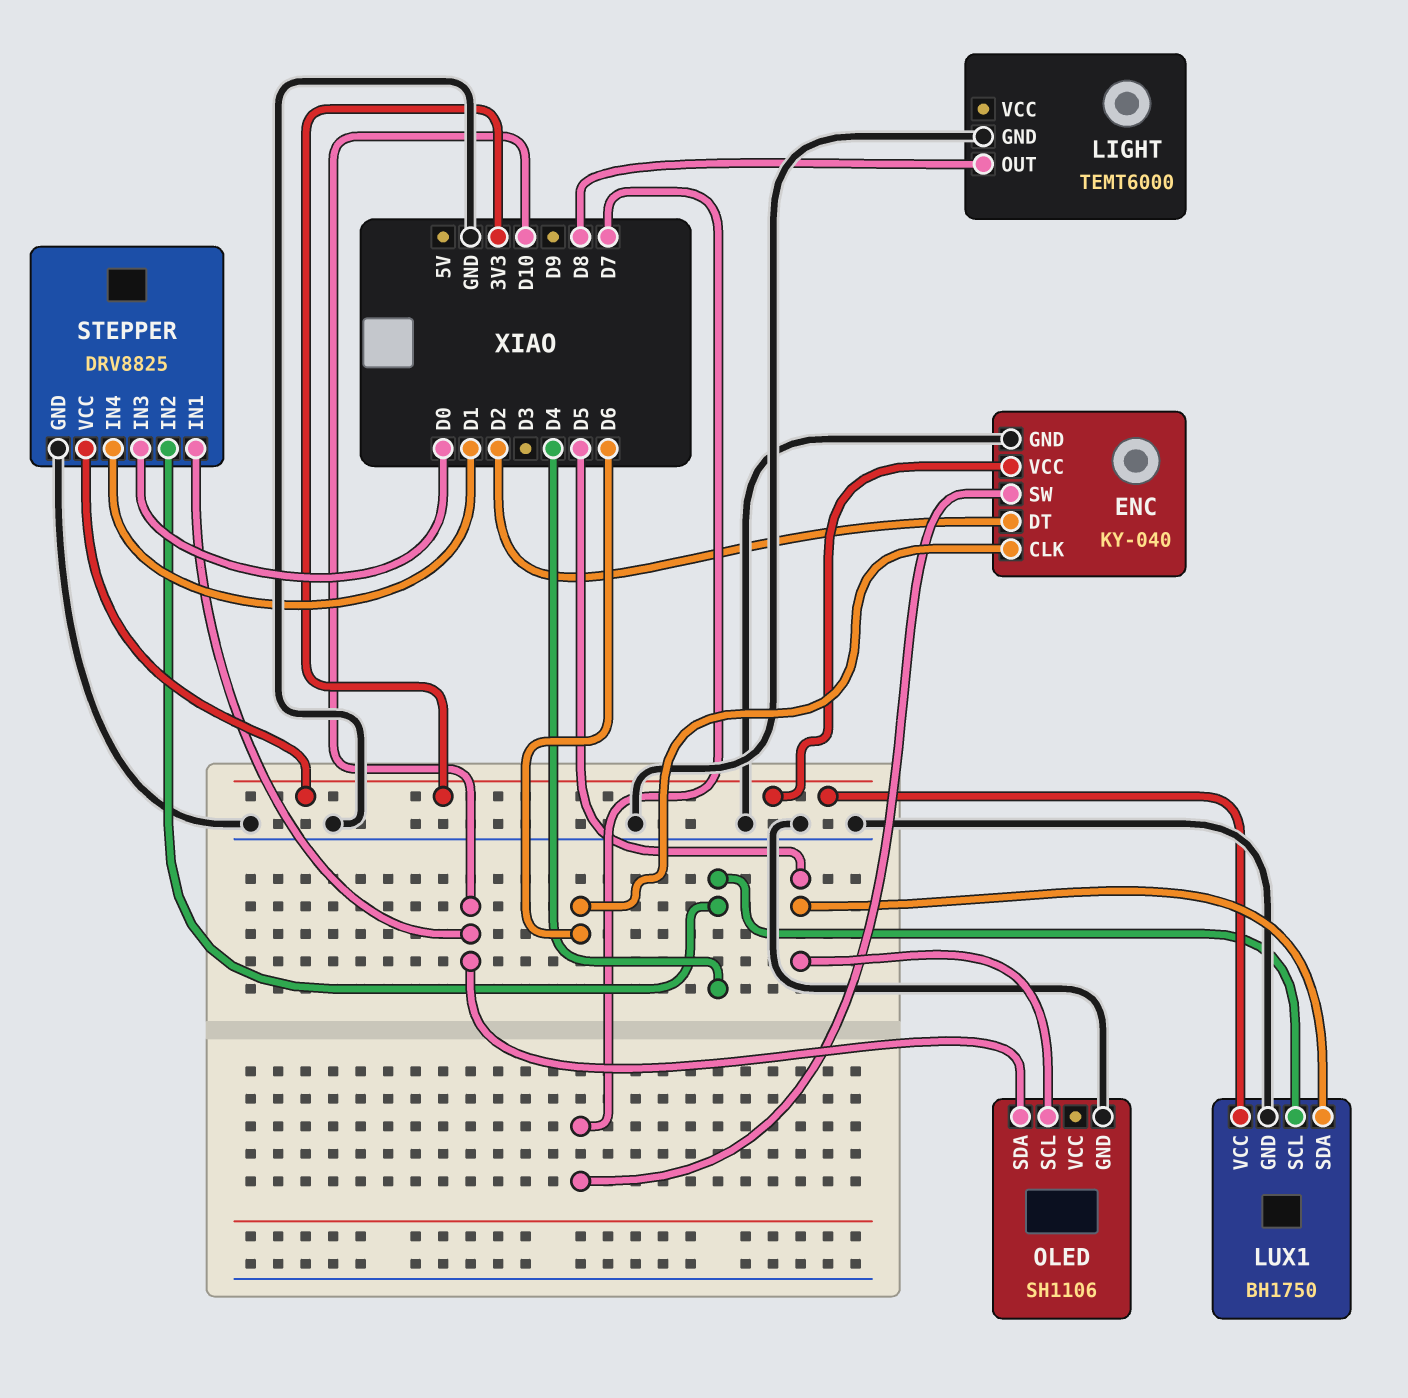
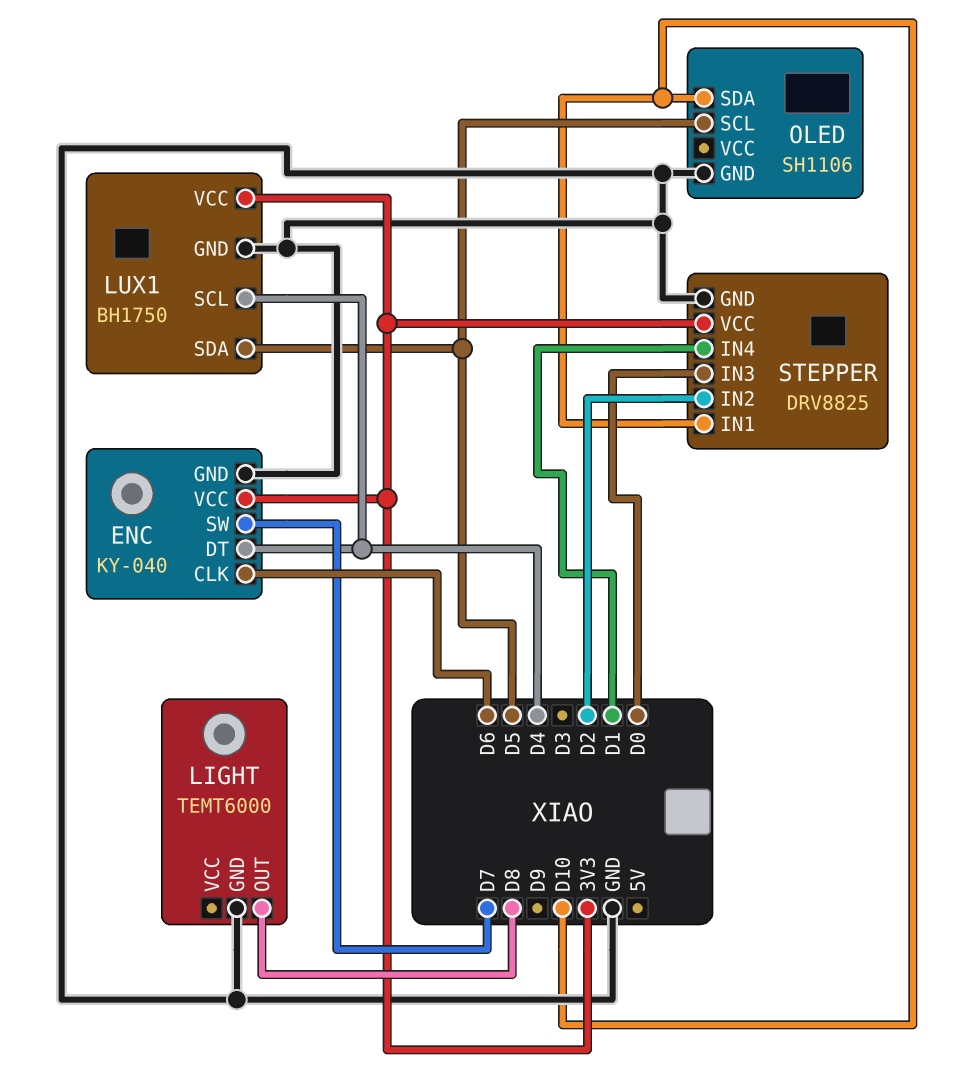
ENC pin DT: D2 -> D4
STEPPER pin IN2: D4 -> D2

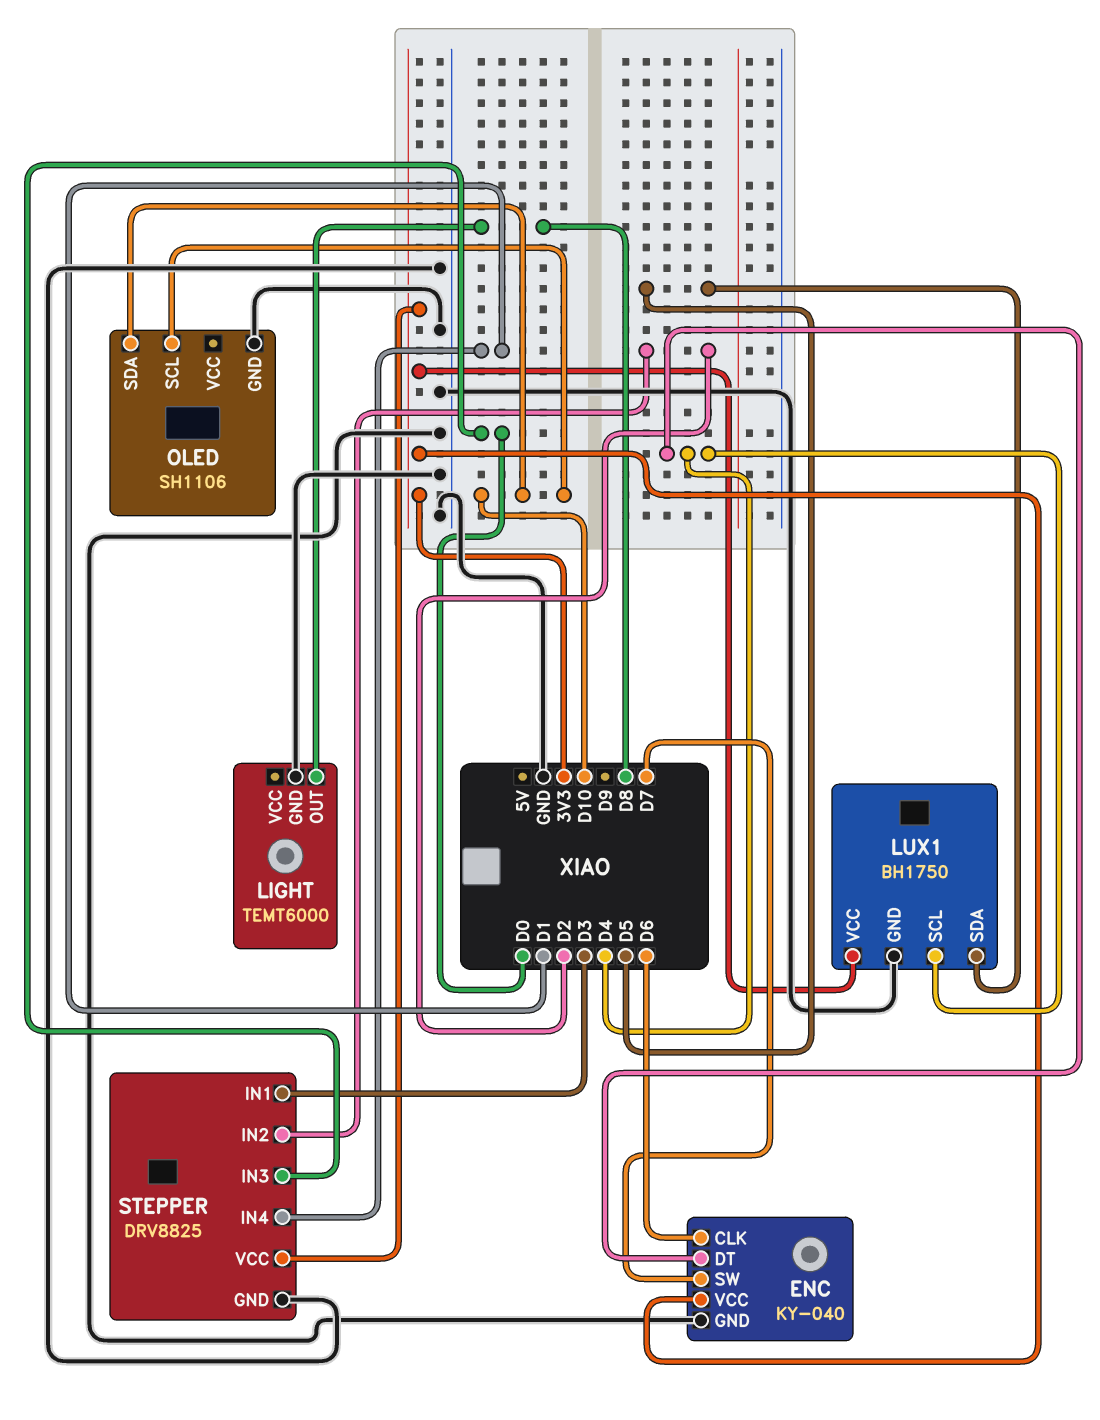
OLED pin SCL: D5 -> D10
STEPPER pin IN1: D10 -> D3

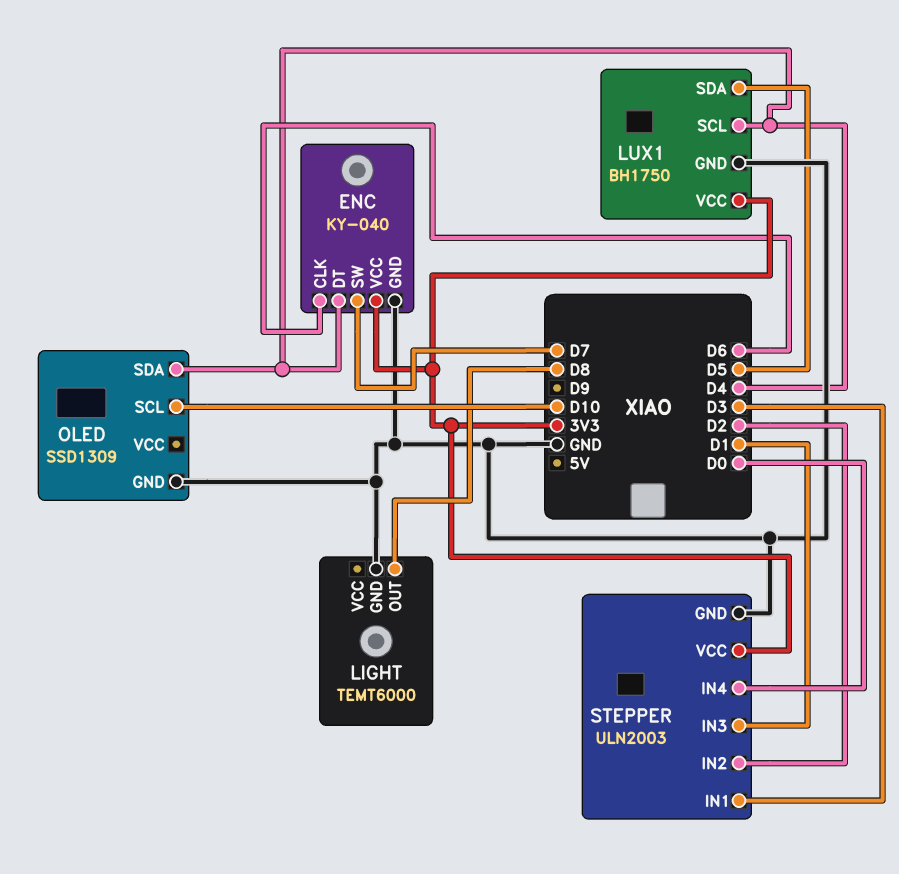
OLED: SH1106 -> SSD1309
OLED pin SDA: D10 -> D4
STEPPER: DRV8825 -> ULN2003
STEPPER pin IN3: D0 -> D1
STEPPER pin IN4: D1 -> D0

